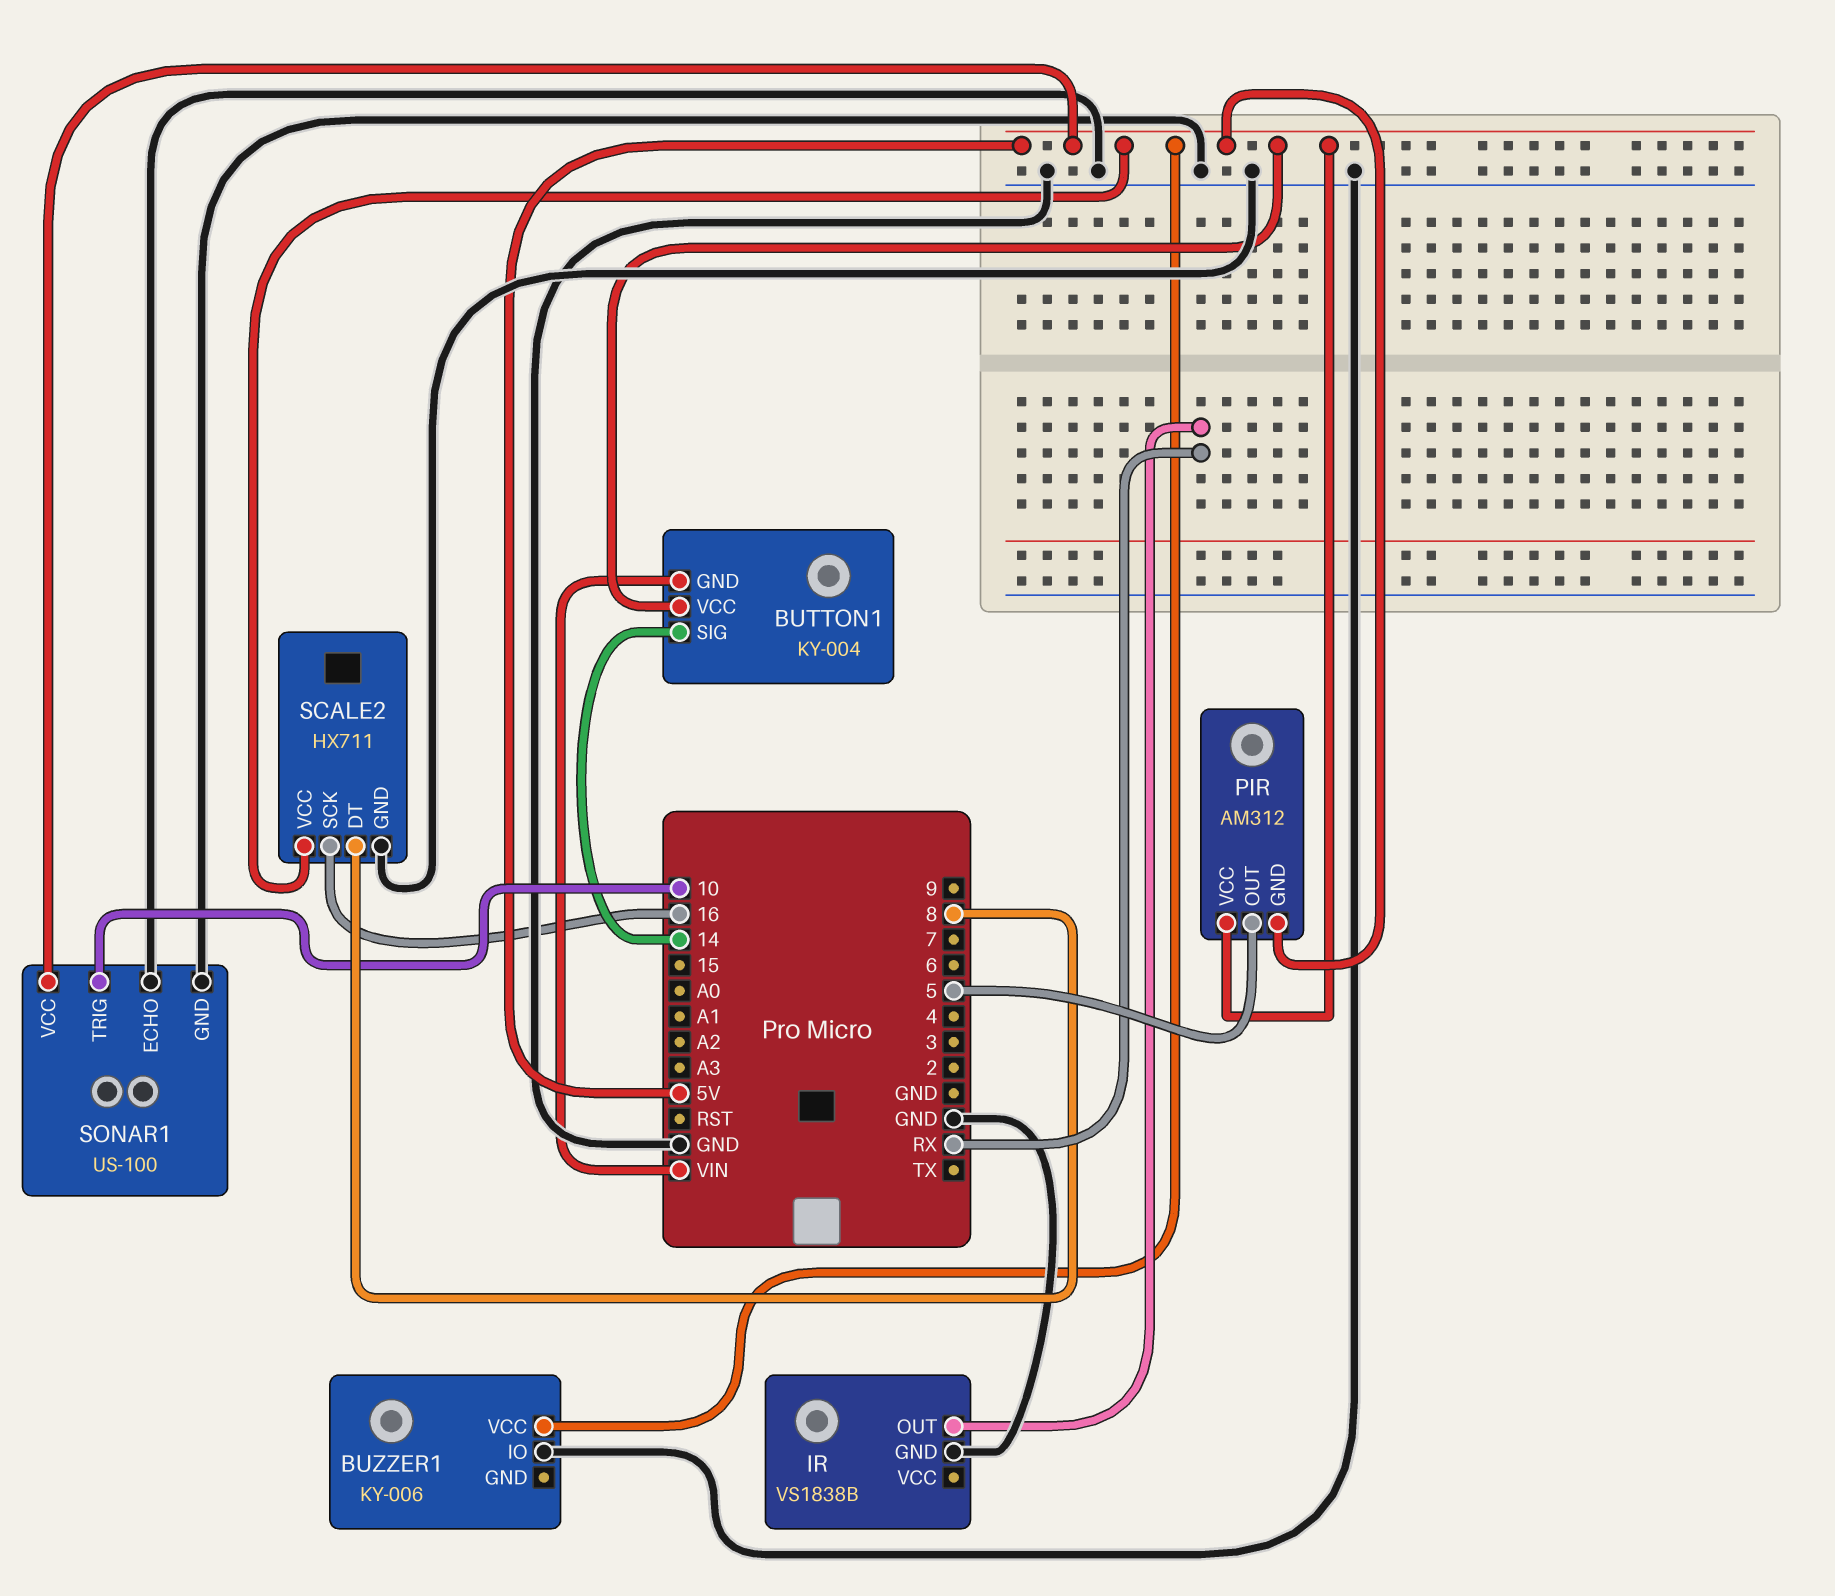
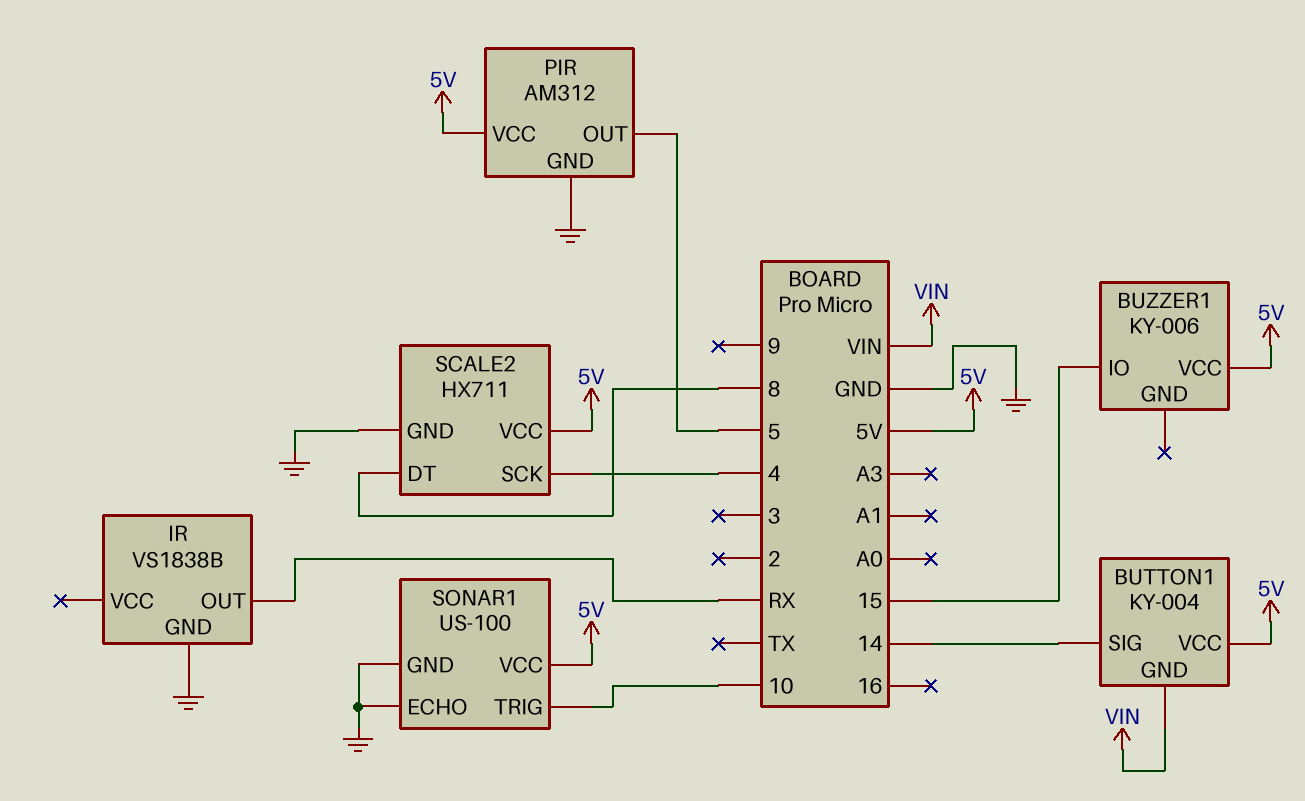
BUZZER1 pin IO: GND -> 15
PIR pin GND: 5V -> GND
SCALE2 pin SCK: 16 -> 4

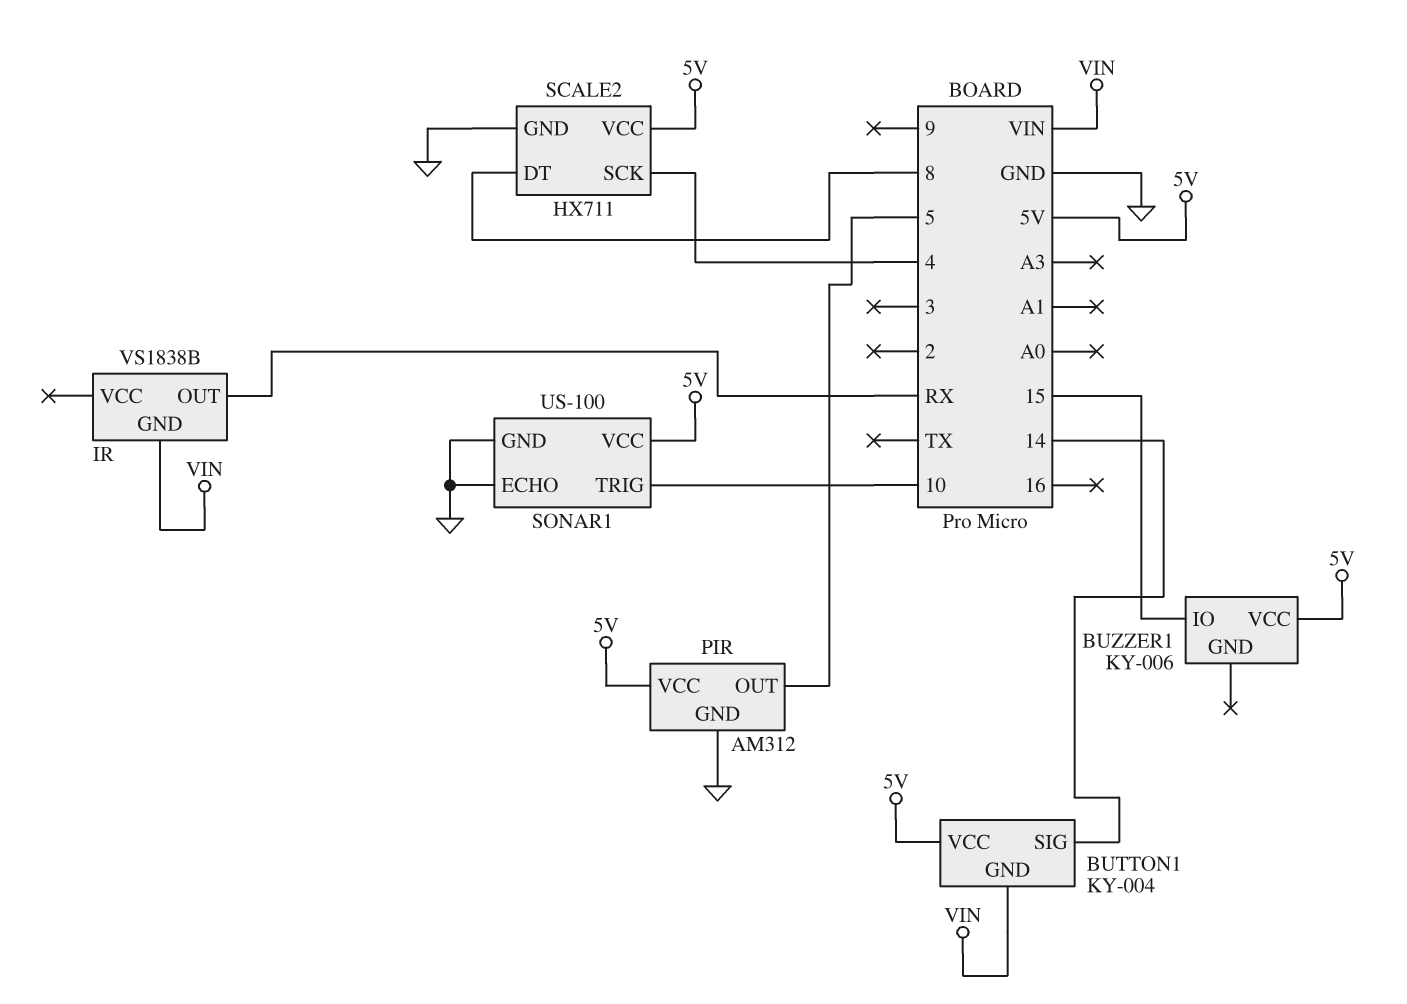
IR pin GND: GND -> VIN

